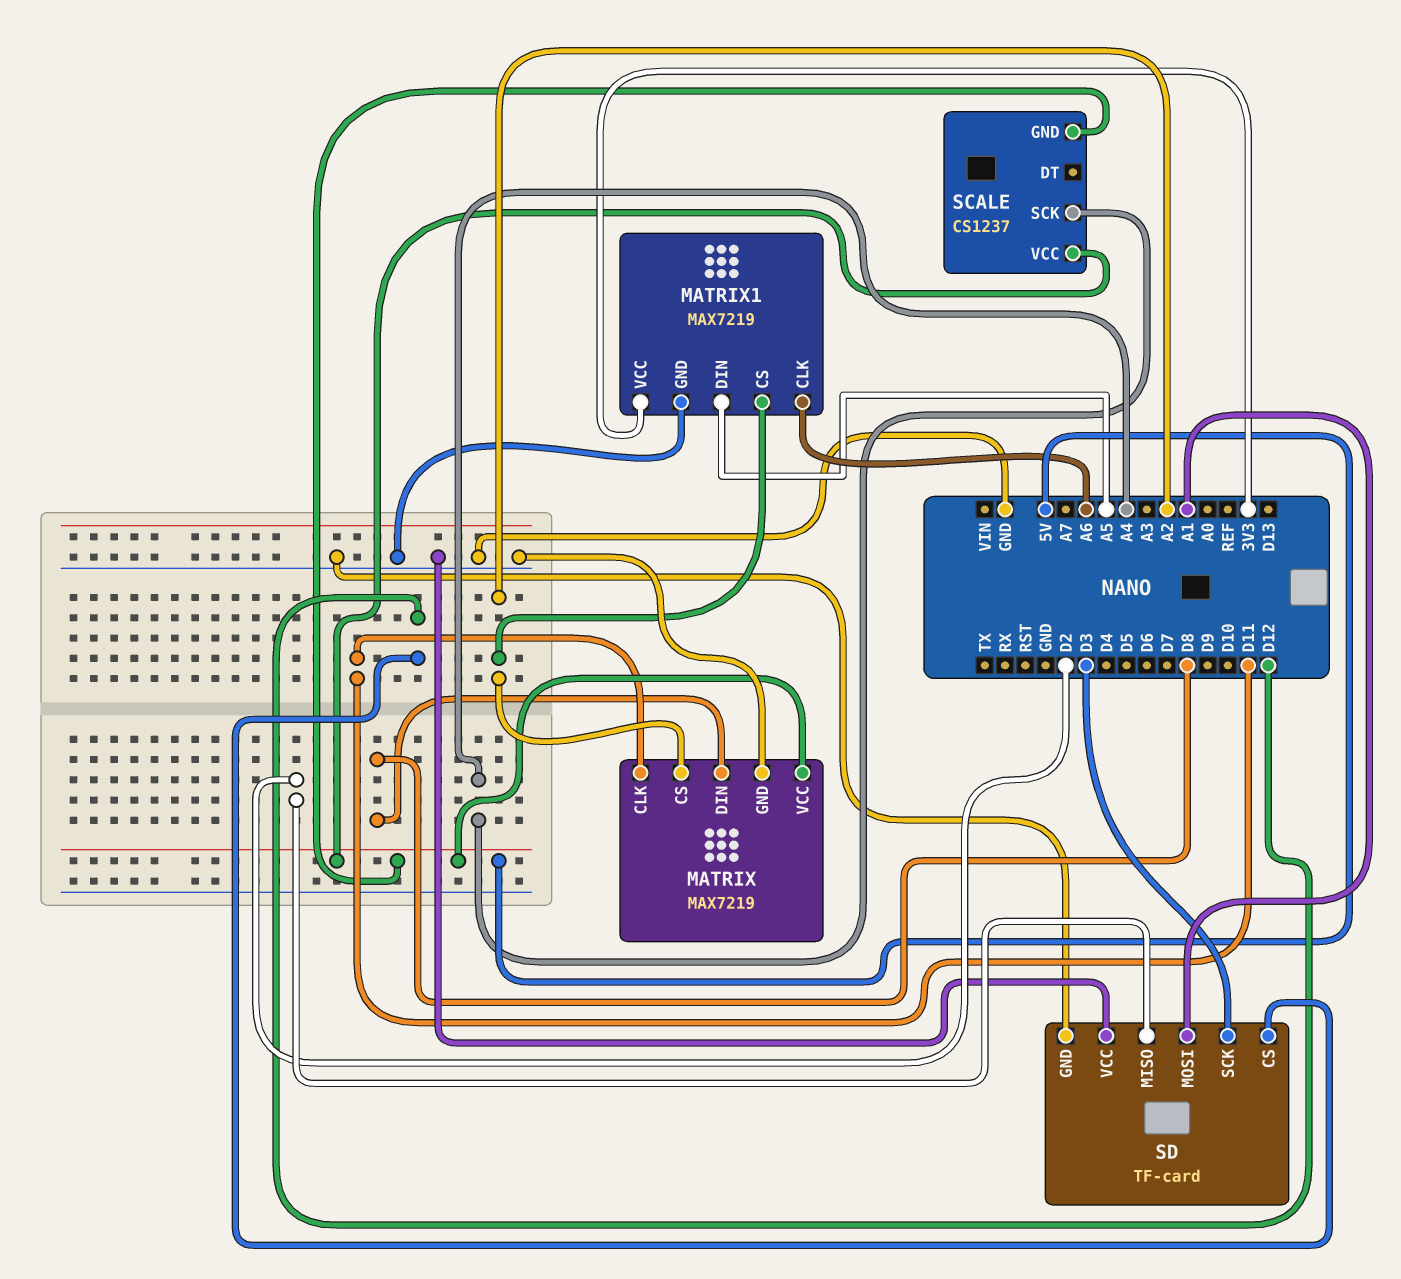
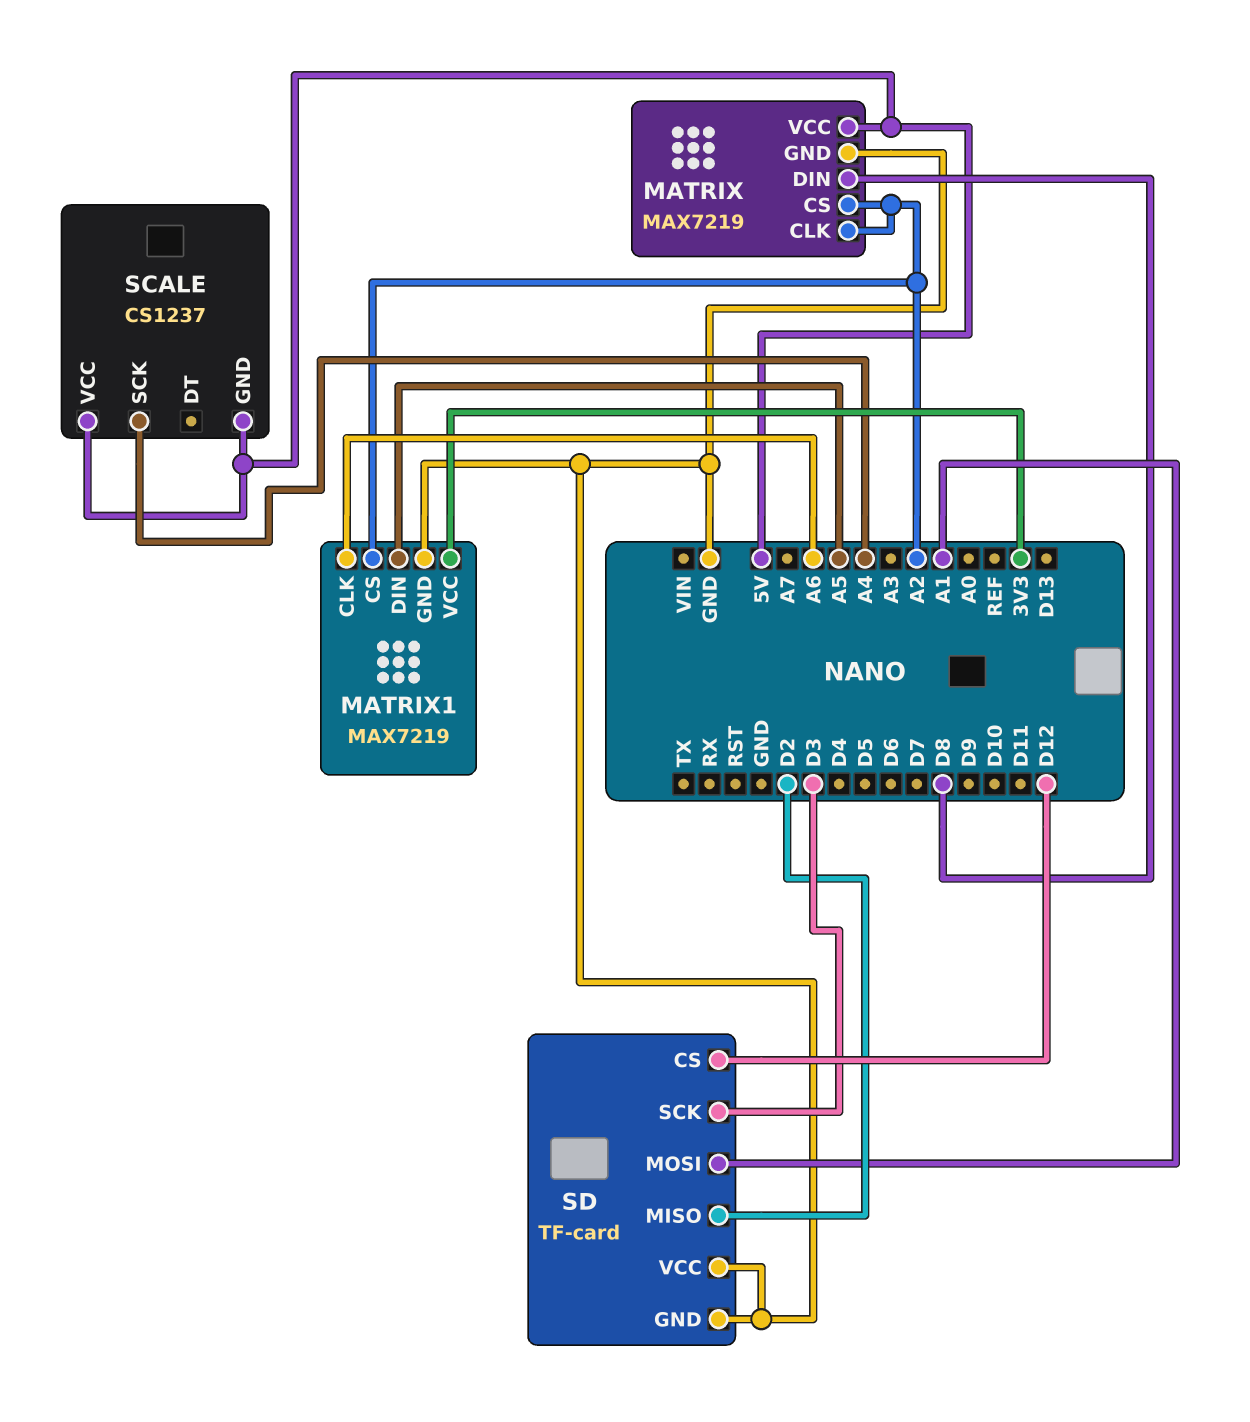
MATRIX pin CLK: D11 -> A2

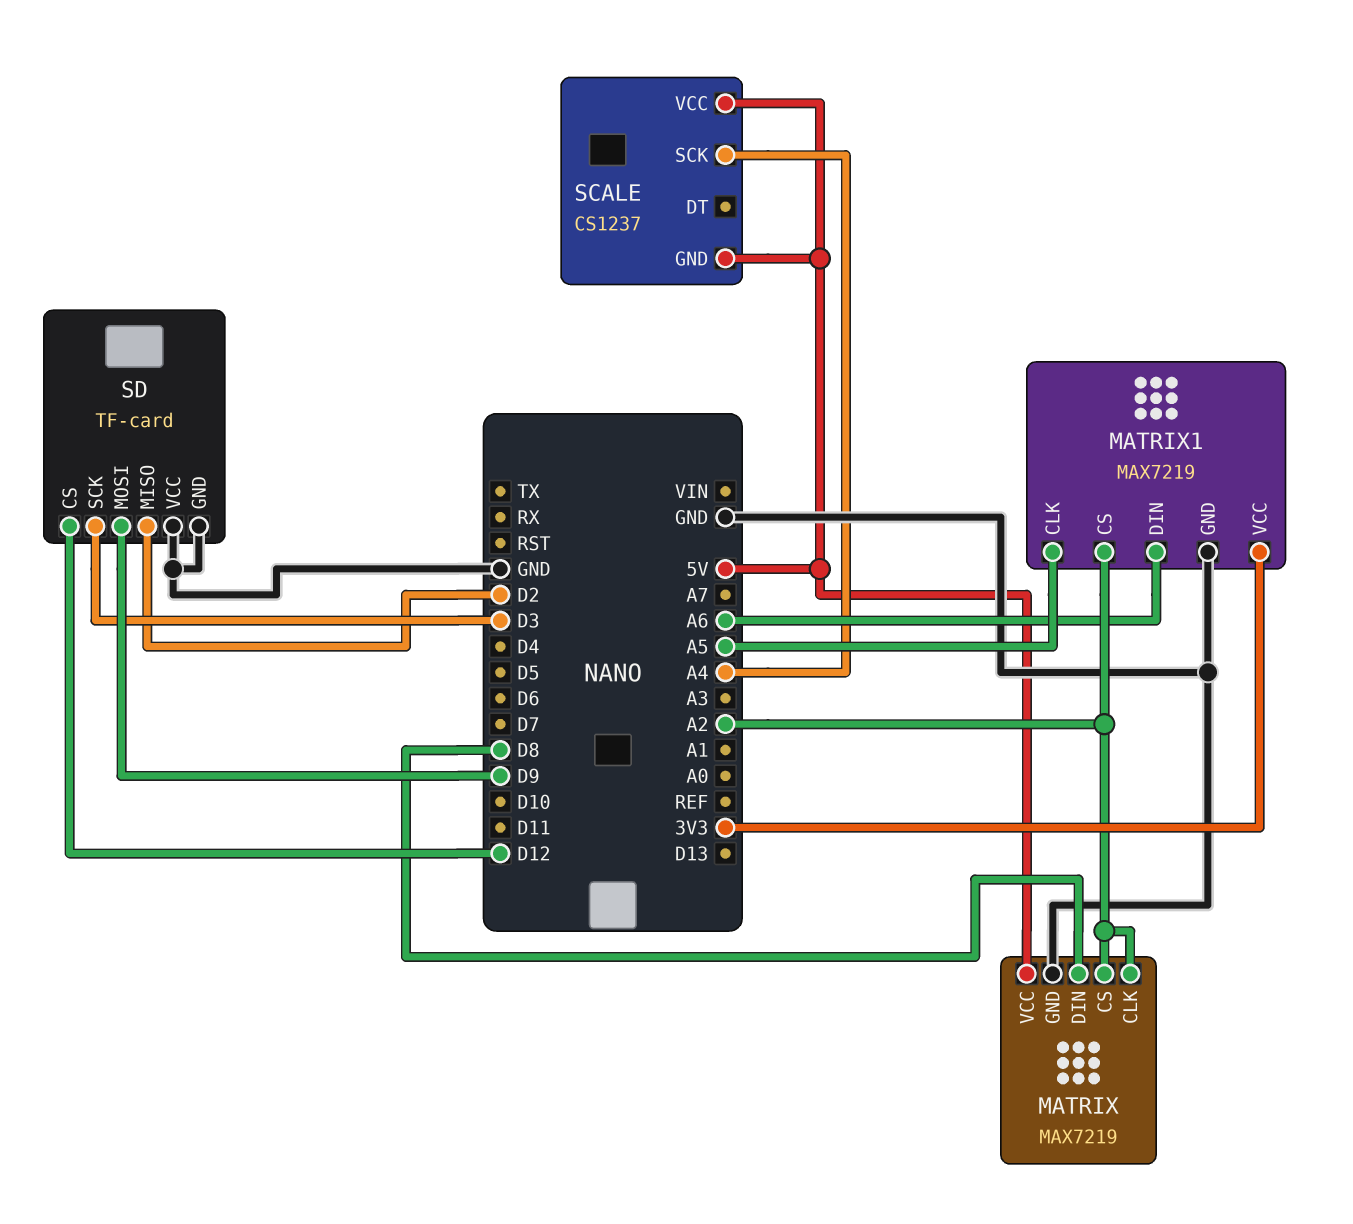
MATRIX1 pin CLK: A6 -> A5
MATRIX1 pin DIN: A5 -> A6
SD pin MOSI: A1 -> D9

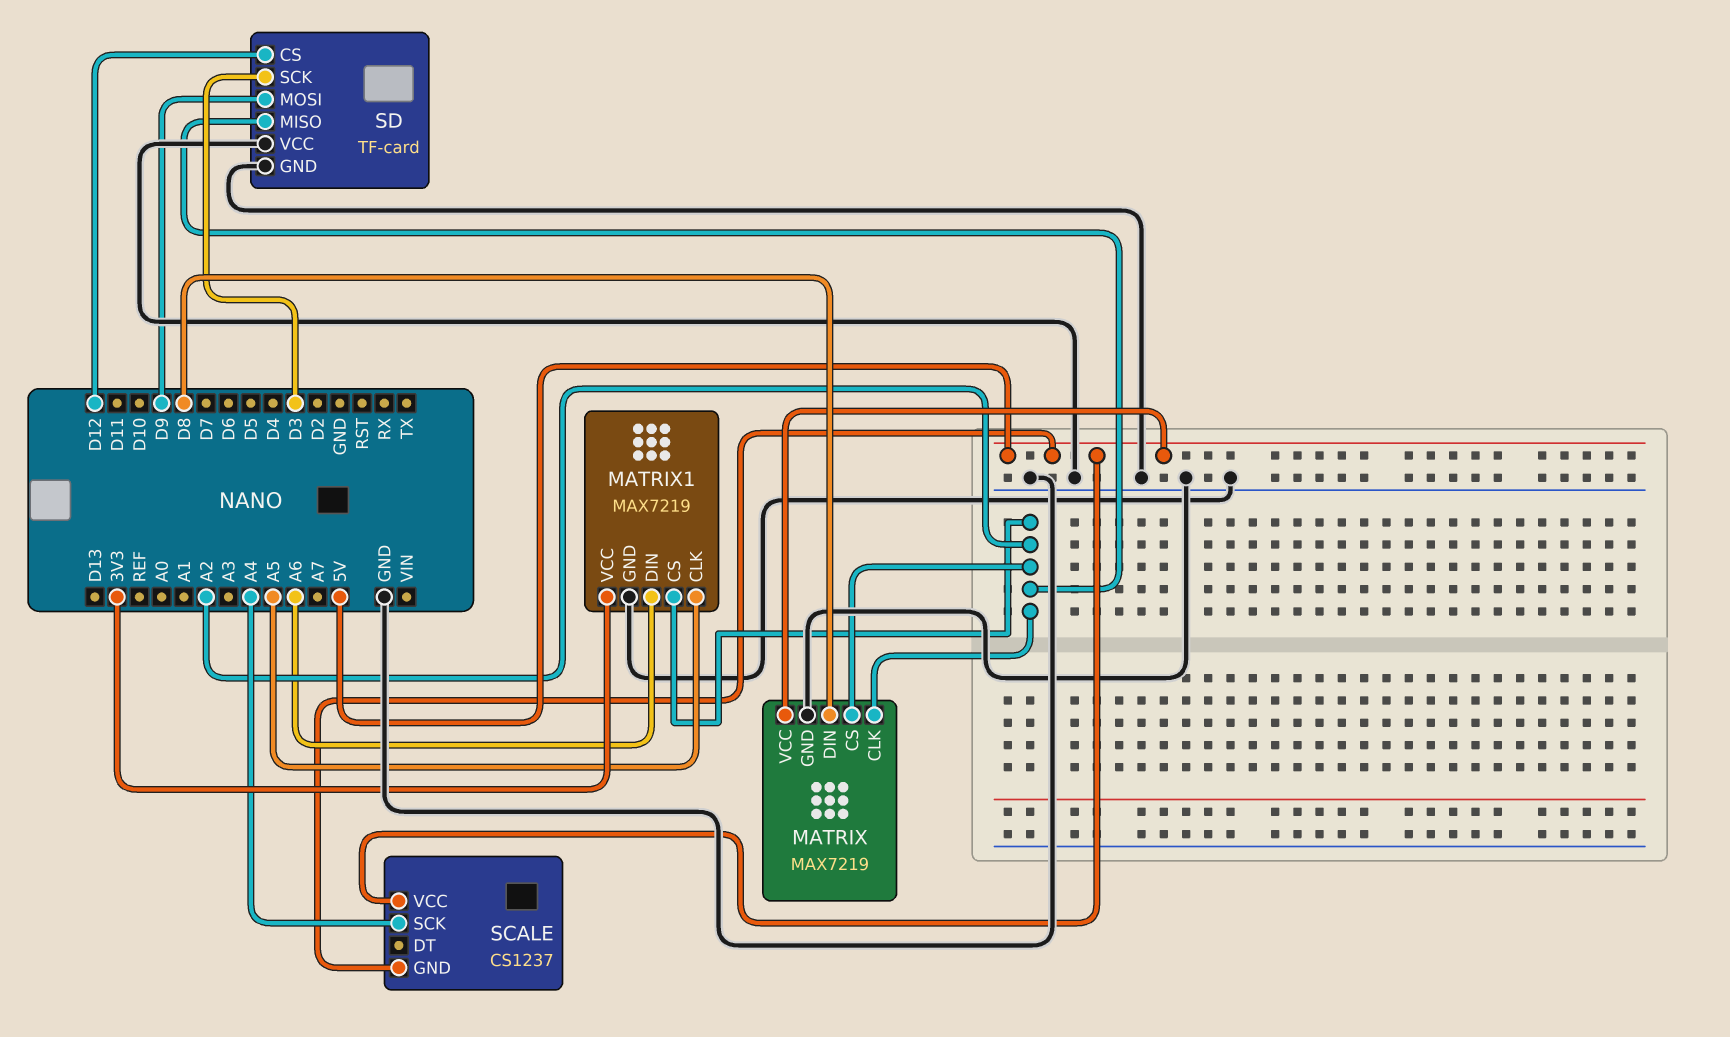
SD pin MISO: D2 -> A2

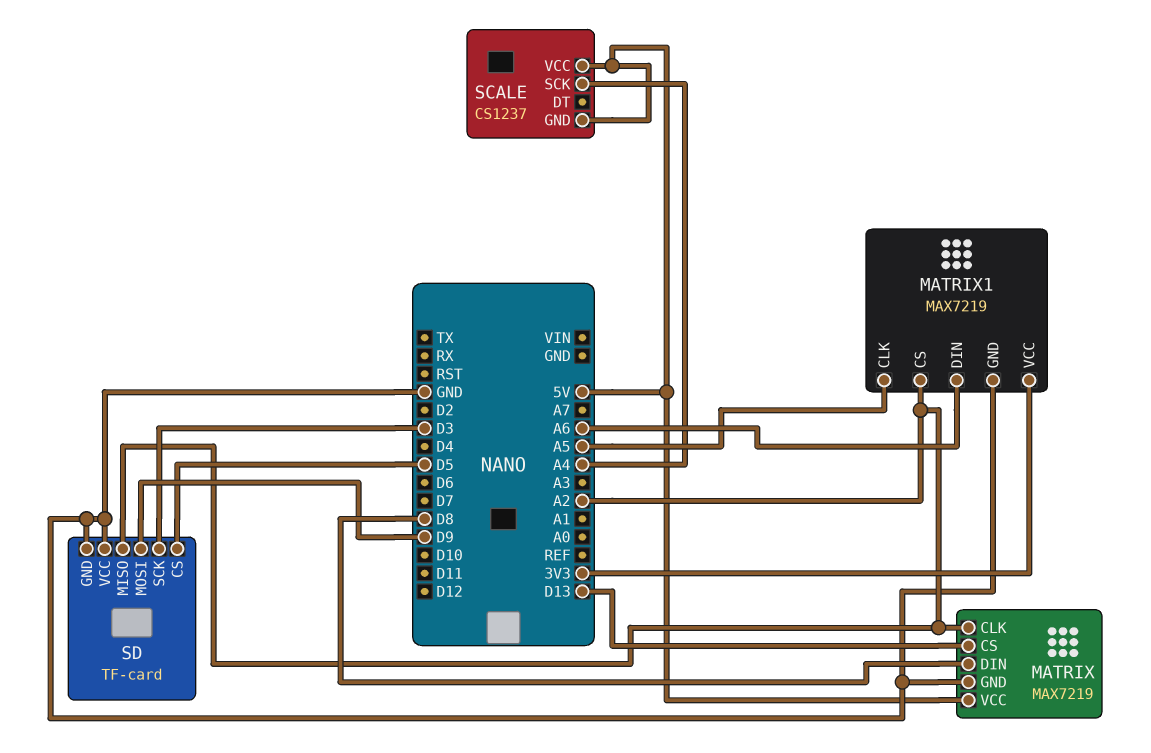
MATRIX pin CS: A2 -> D13
SD pin CS: D12 -> D5

